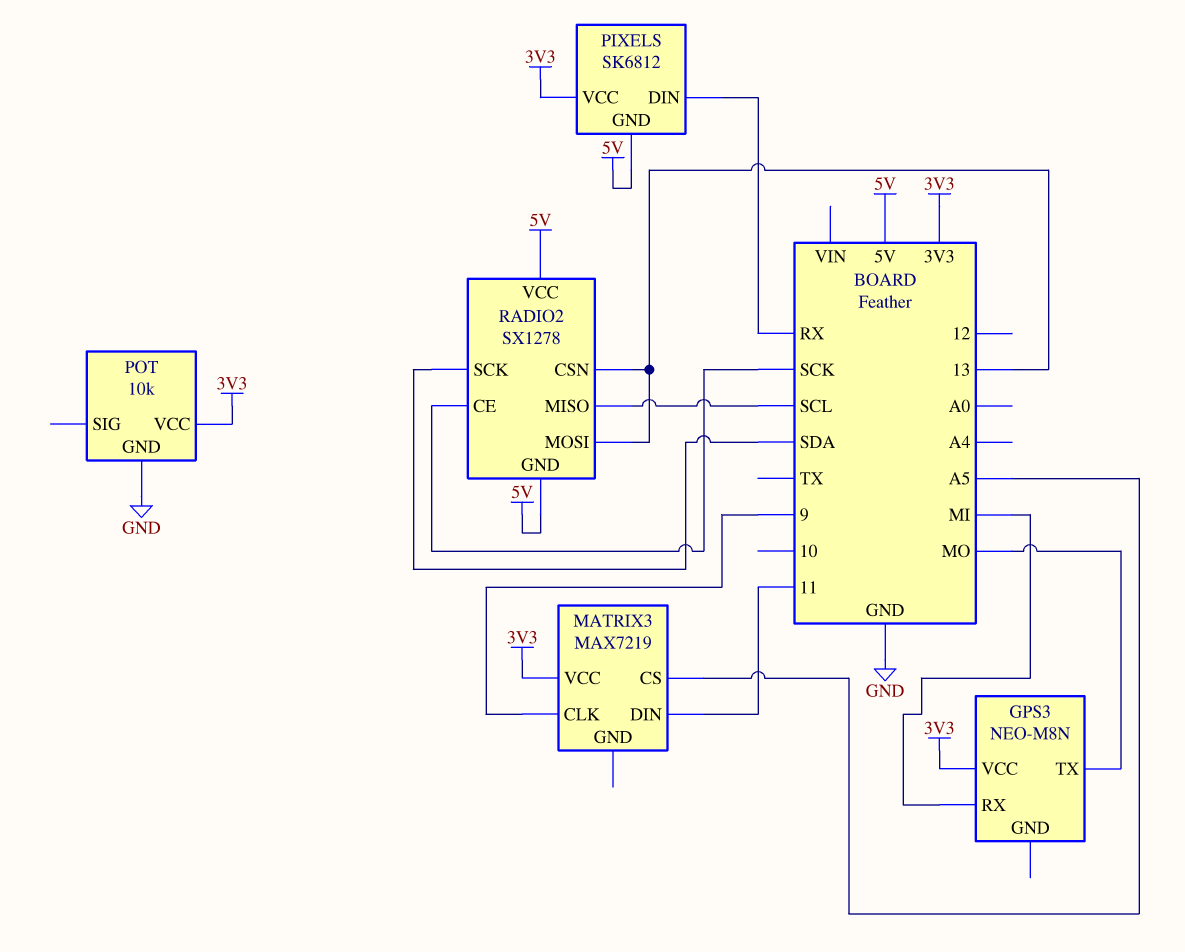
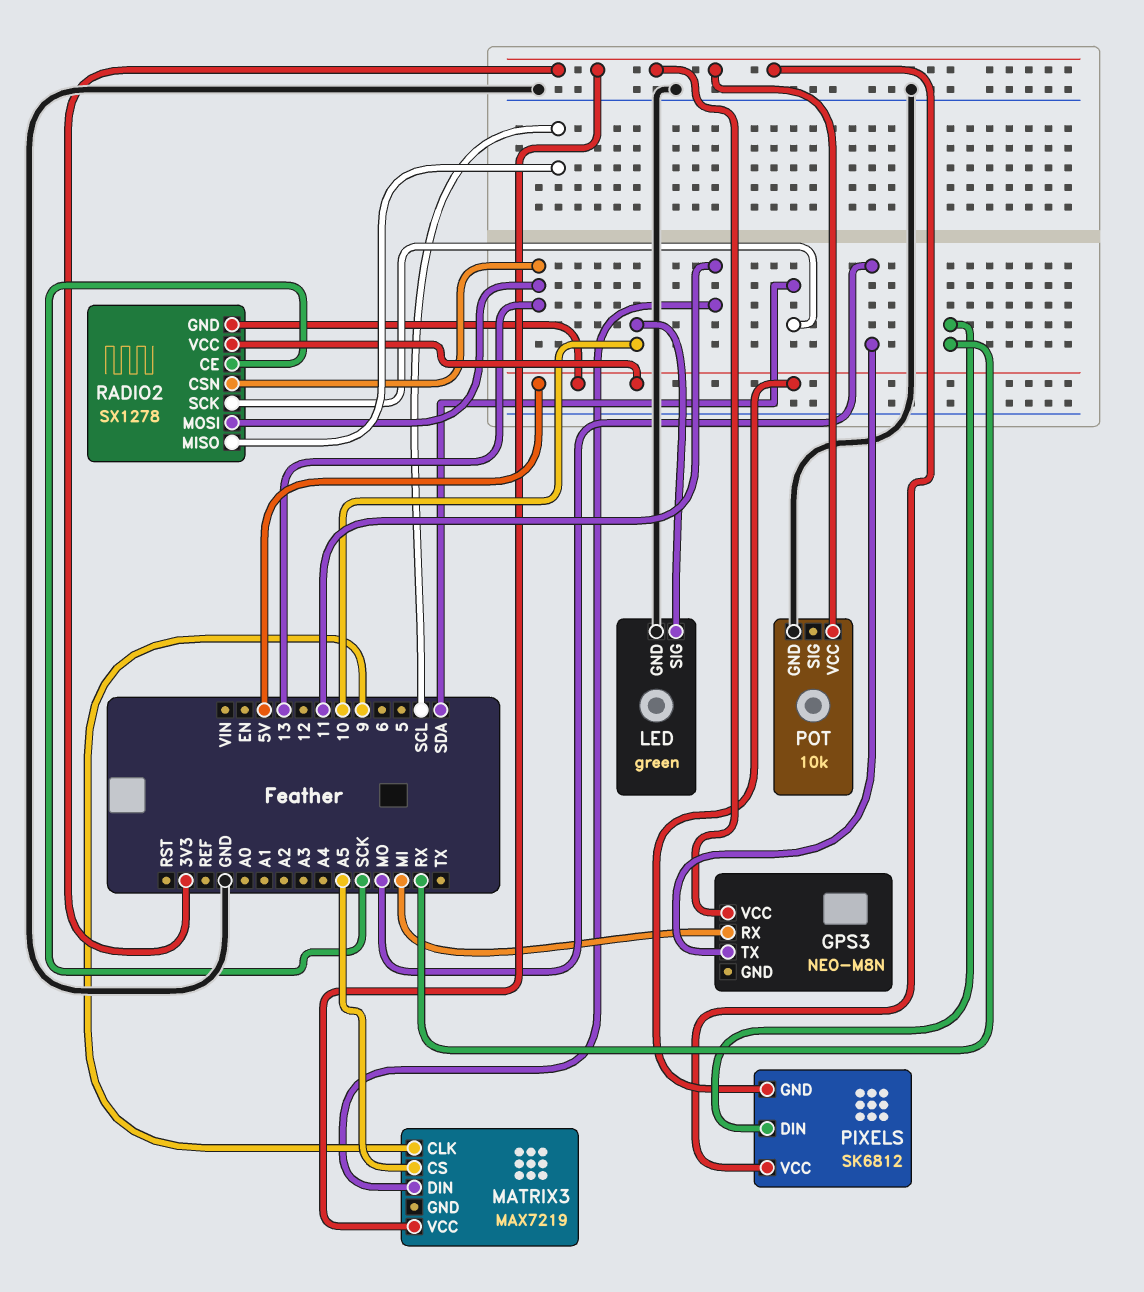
LED: none -> green
LED pin GND: none -> GND
LED pin SIG: none -> 10

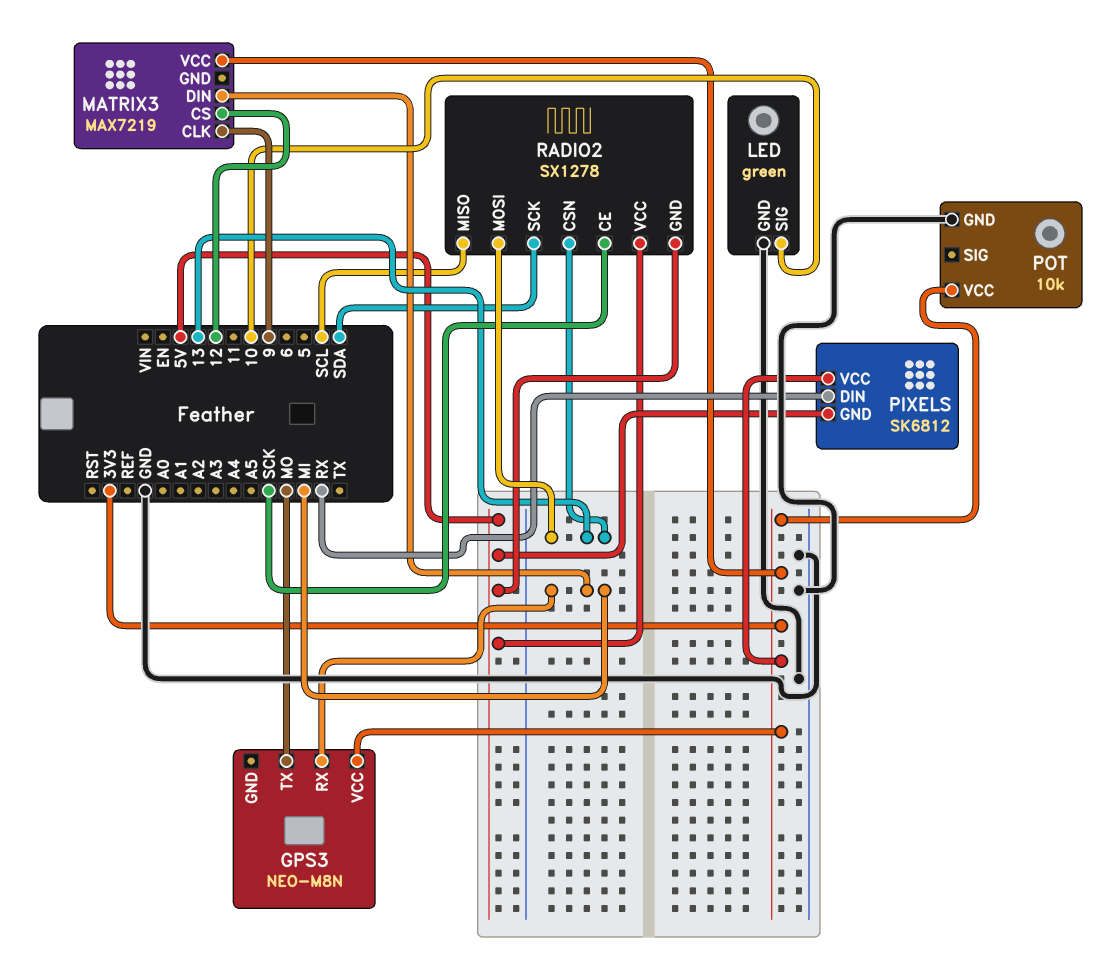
MATRIX3 pin CS: A5 -> 12
MATRIX3 pin DIN: 11 -> MI

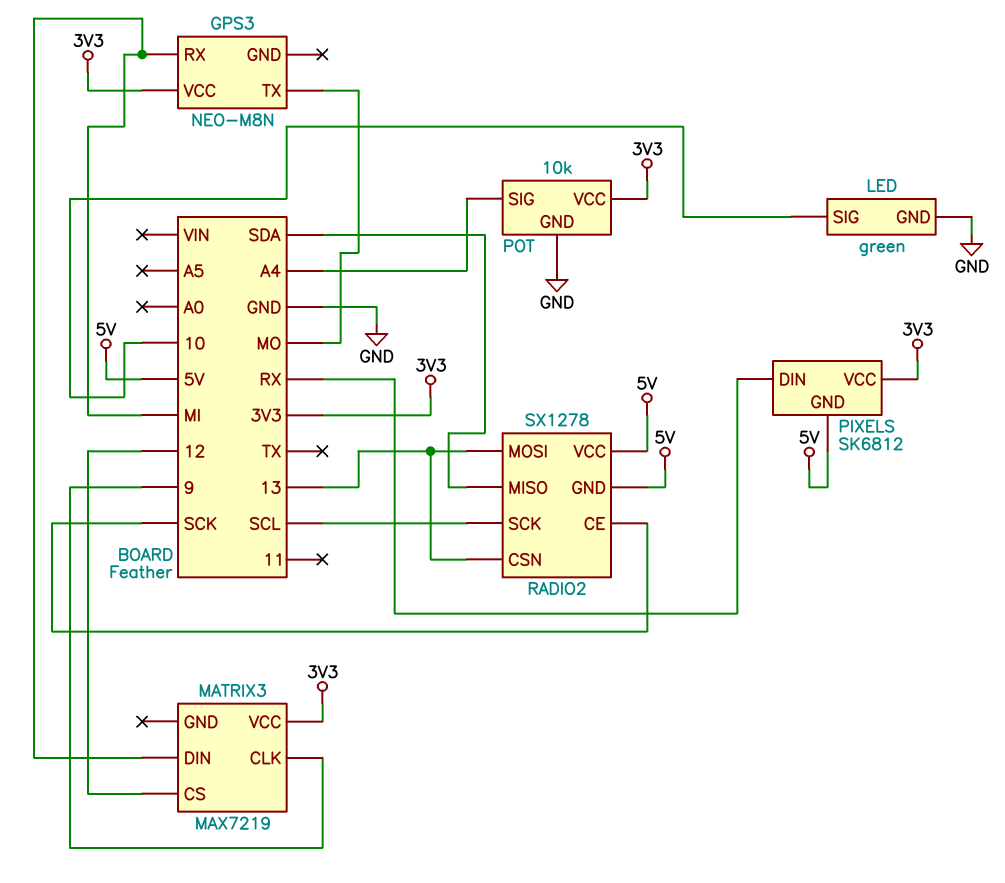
POT pin SIG: none -> A4
RADIO2 pin MISO: SCL -> SDA
RADIO2 pin SCK: SDA -> SCL

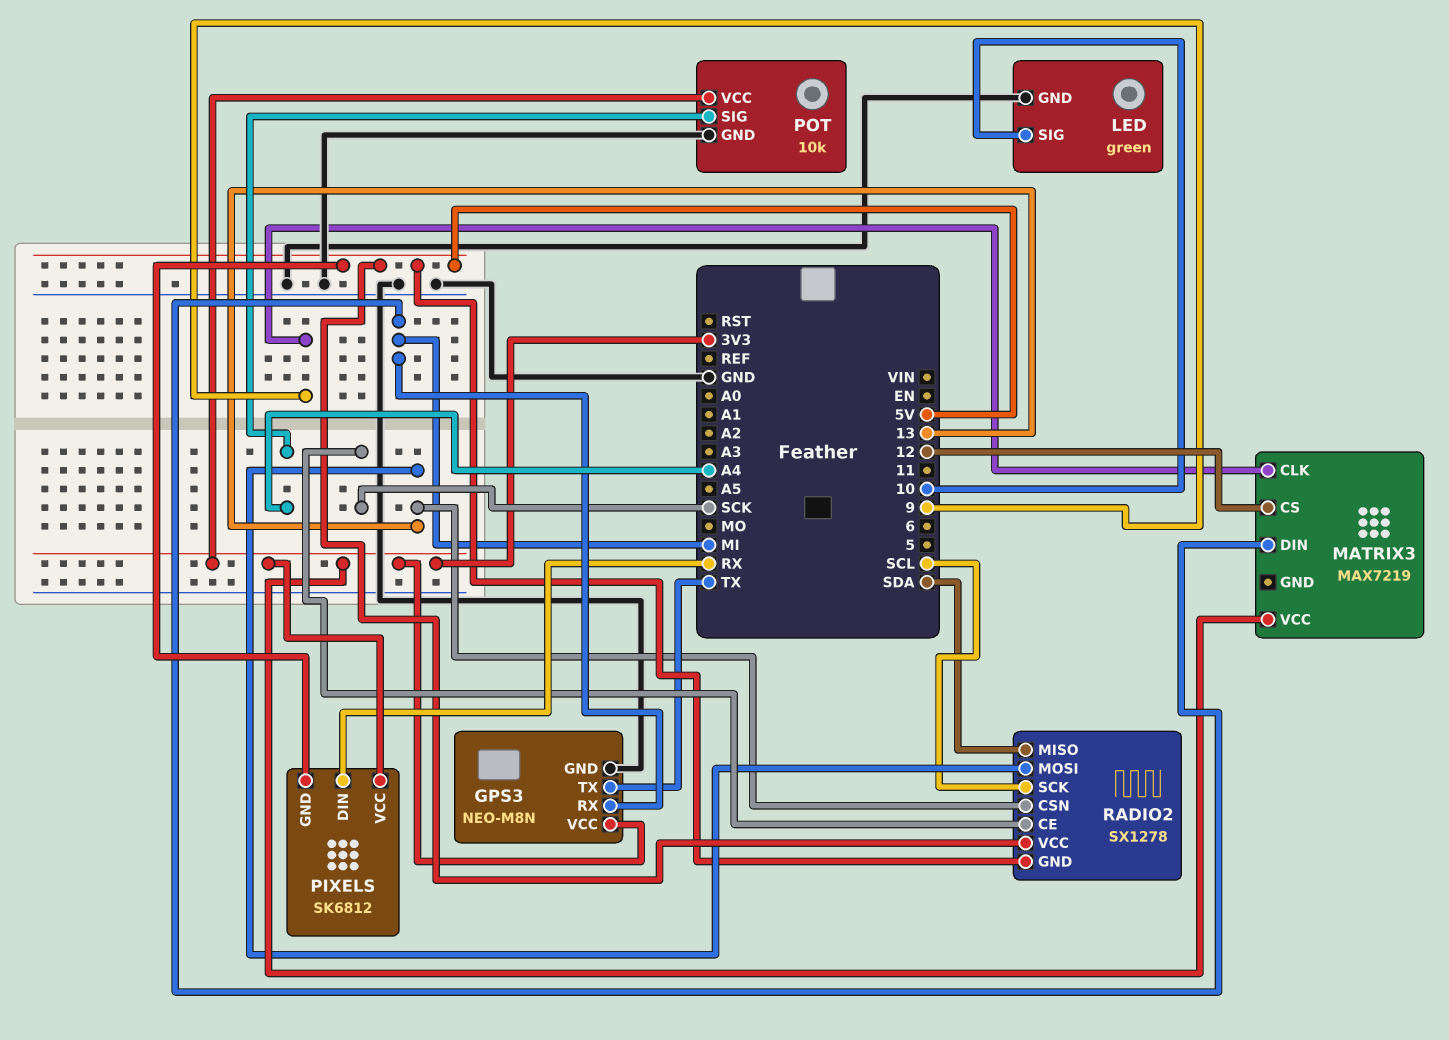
GPS3 pin GND: none -> GND
GPS3 pin TX: MO -> TX

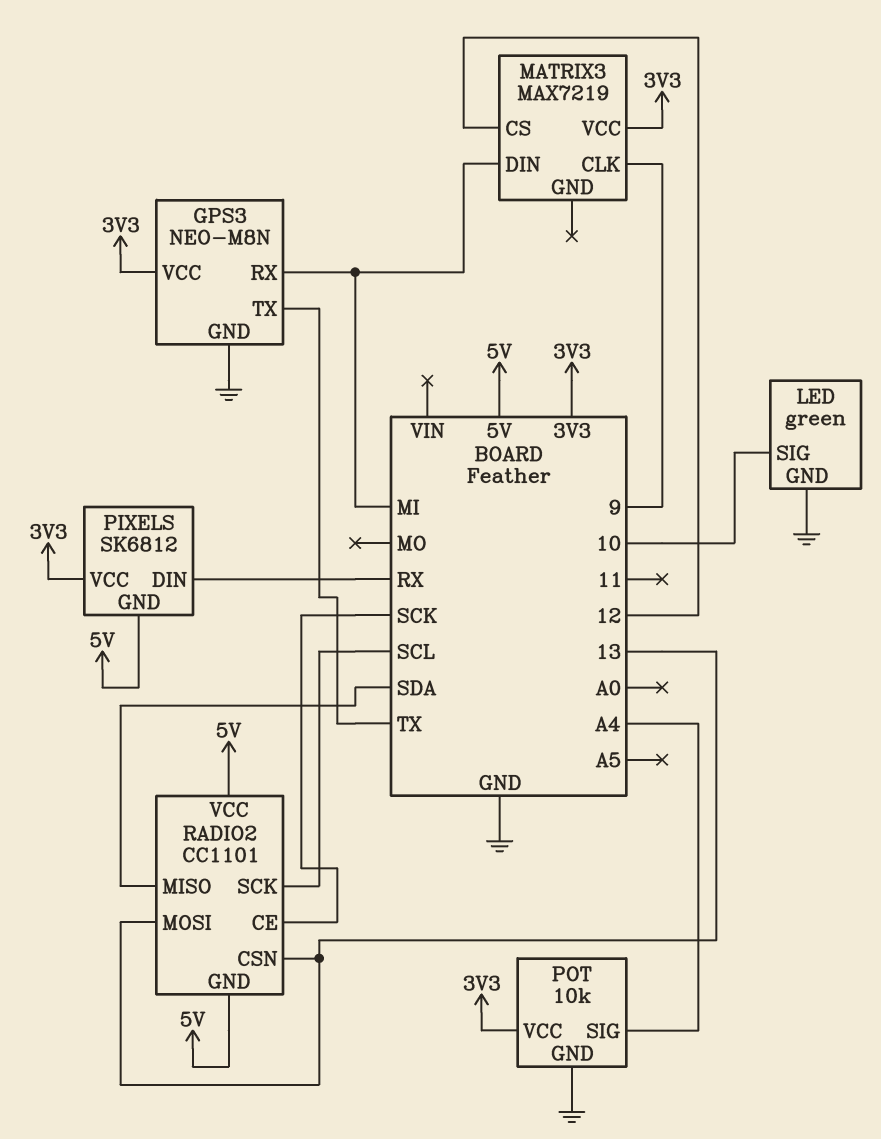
RADIO2: SX1278 -> CC1101

